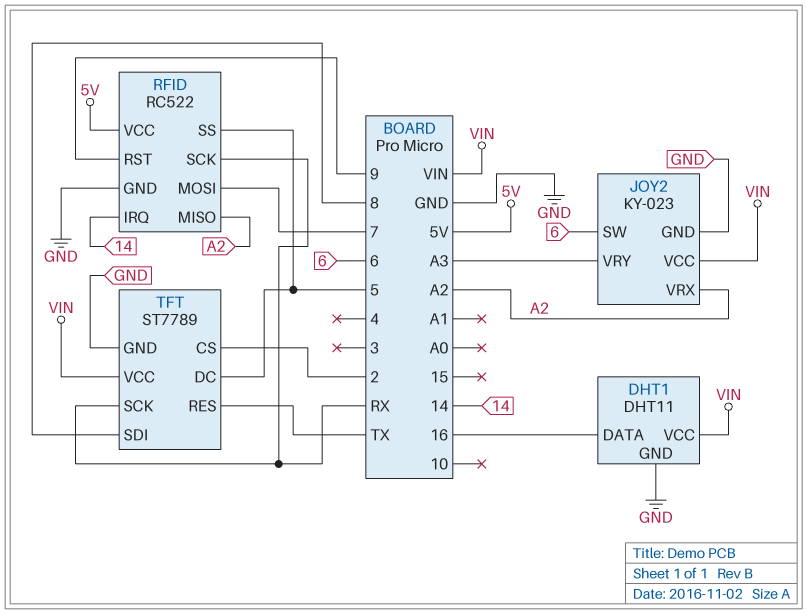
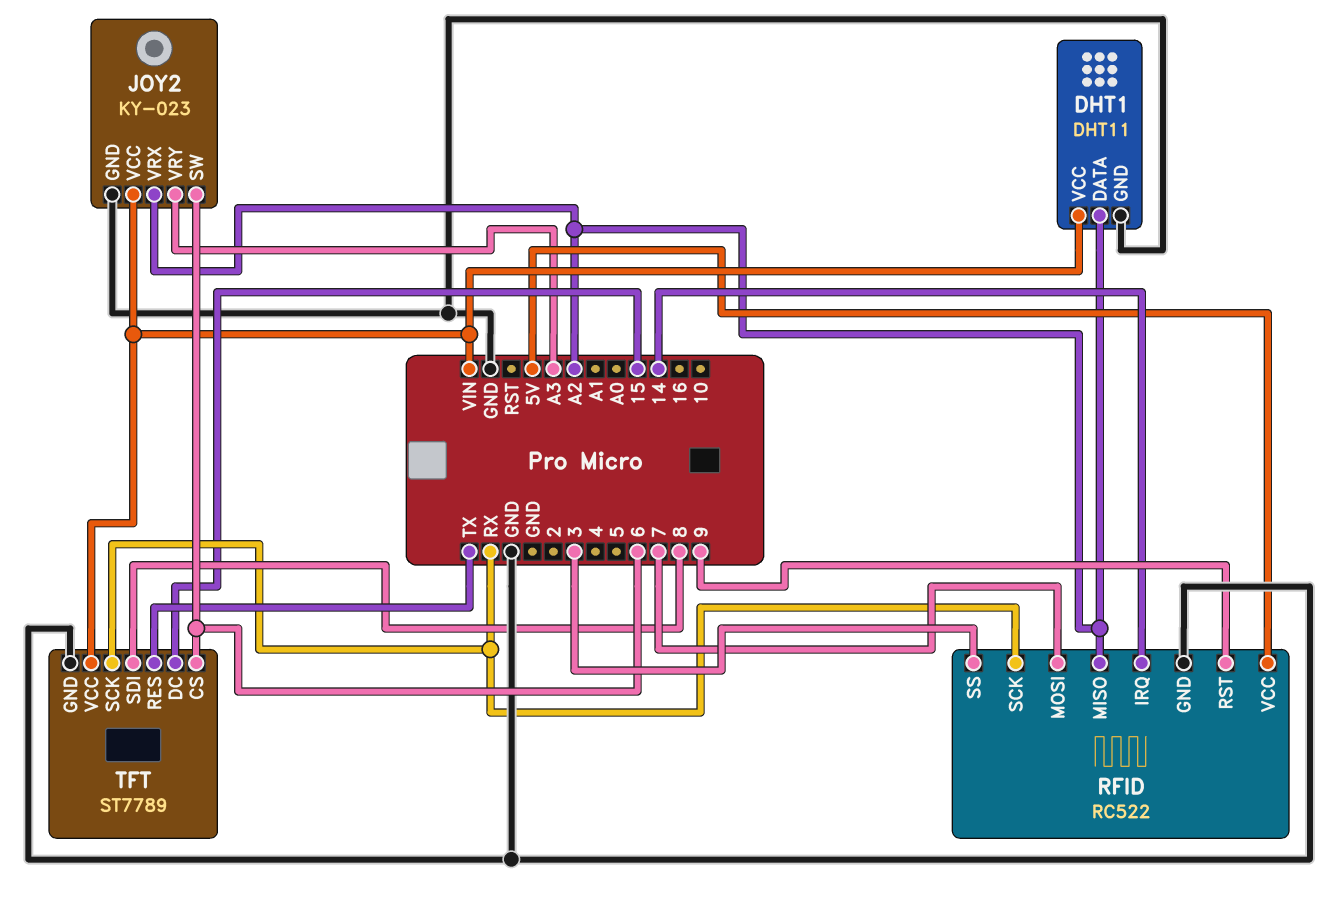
DHT1 pin DATA: 16 -> A2
RFID pin SS: 5 -> 3
TFT pin CS: 2 -> 6
TFT pin DC: 5 -> 15

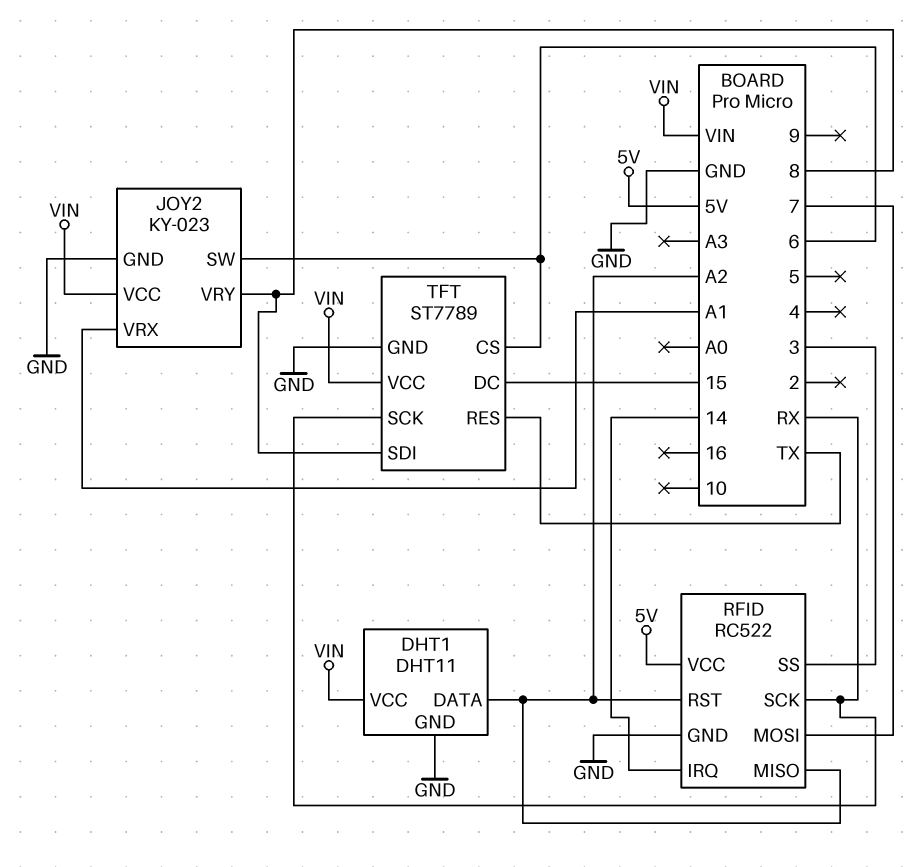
JOY2 pin VRX: A2 -> A1
JOY2 pin VRY: A3 -> 8
RFID pin RST: 9 -> A2

